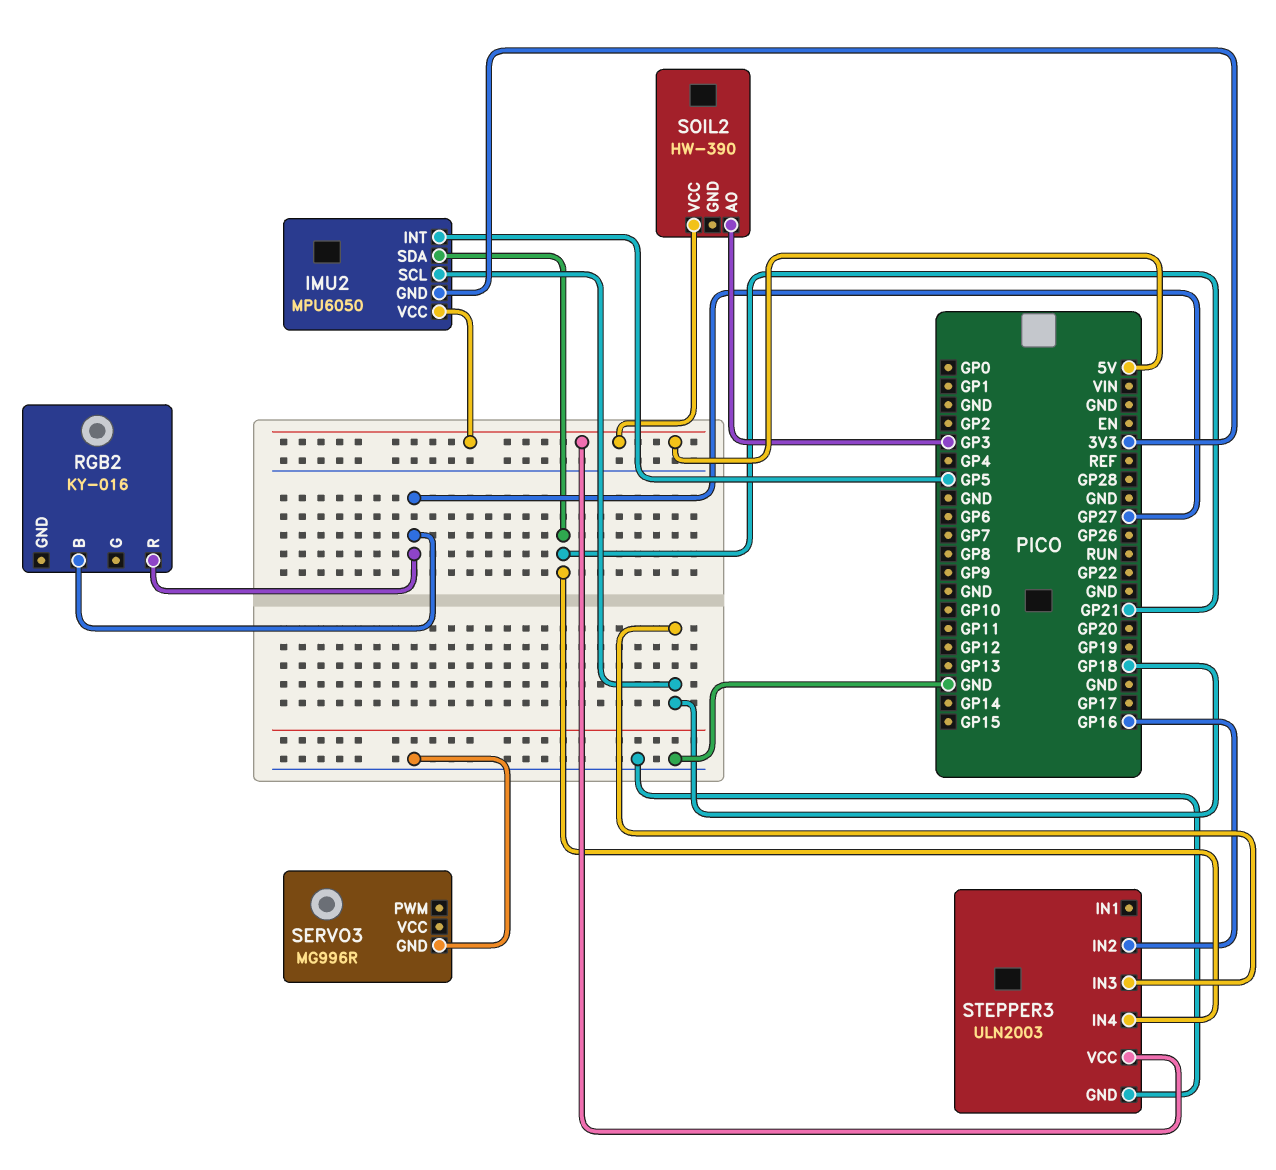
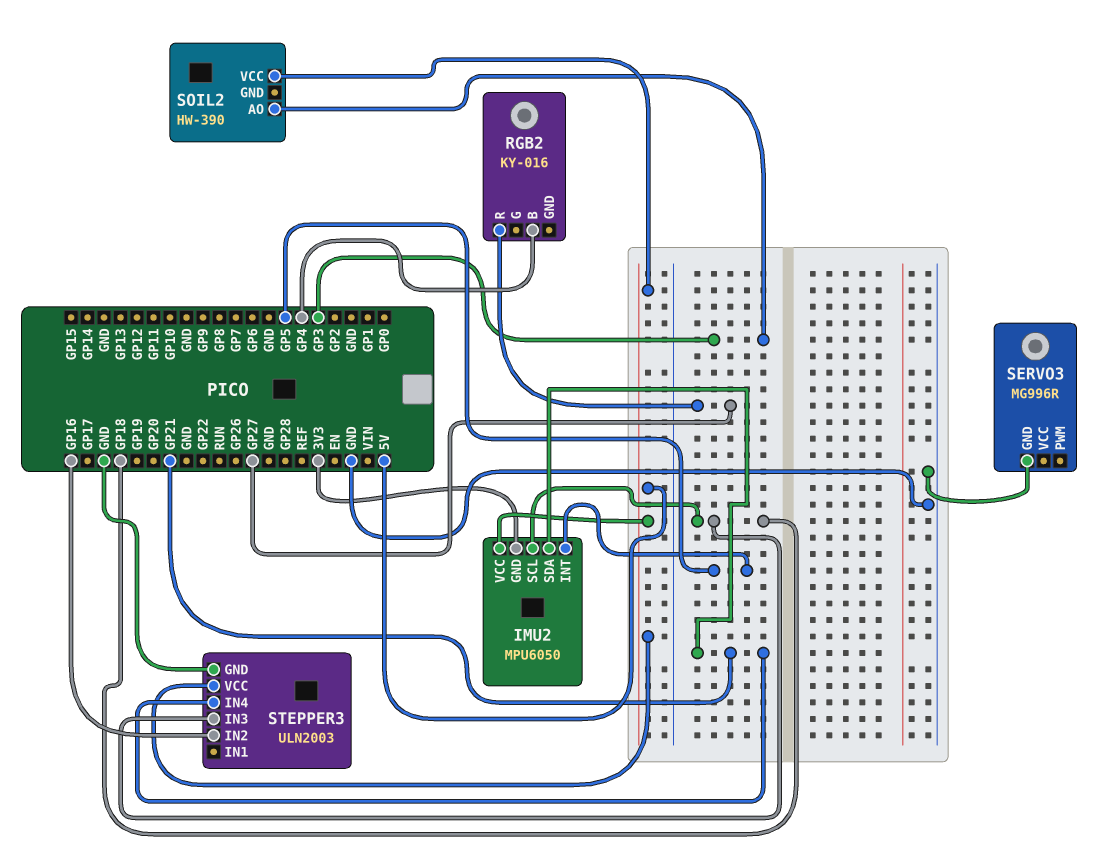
RGB2 pin B: GP27 -> GP4

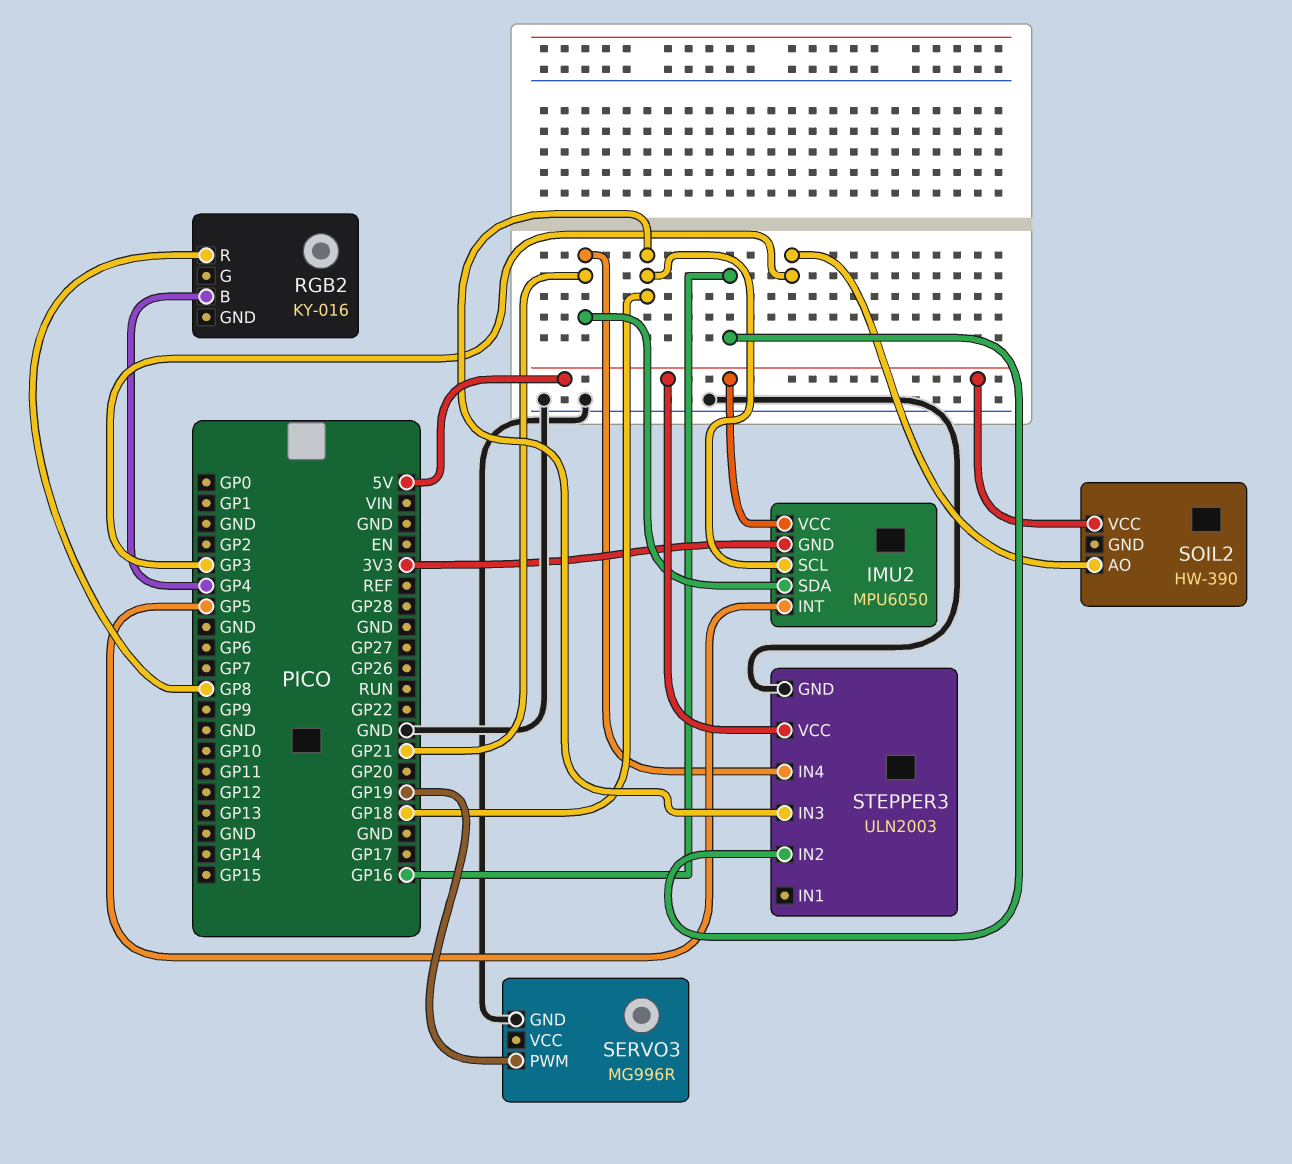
RGB2 pin R: GP27 -> GP8
SERVO3 pin PWM: none -> GP19

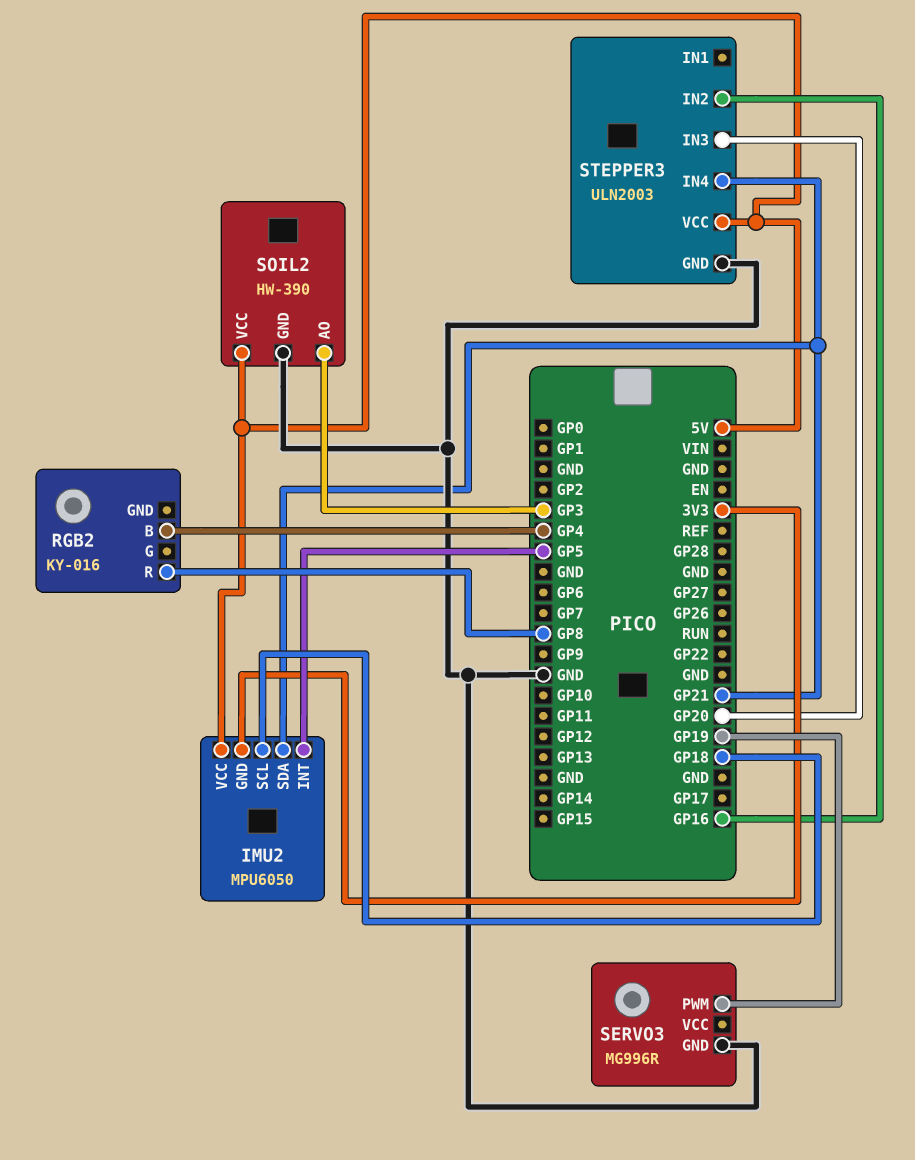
SOIL2 pin GND: none -> GND
STEPPER3 pin IN3: GP18 -> GP20

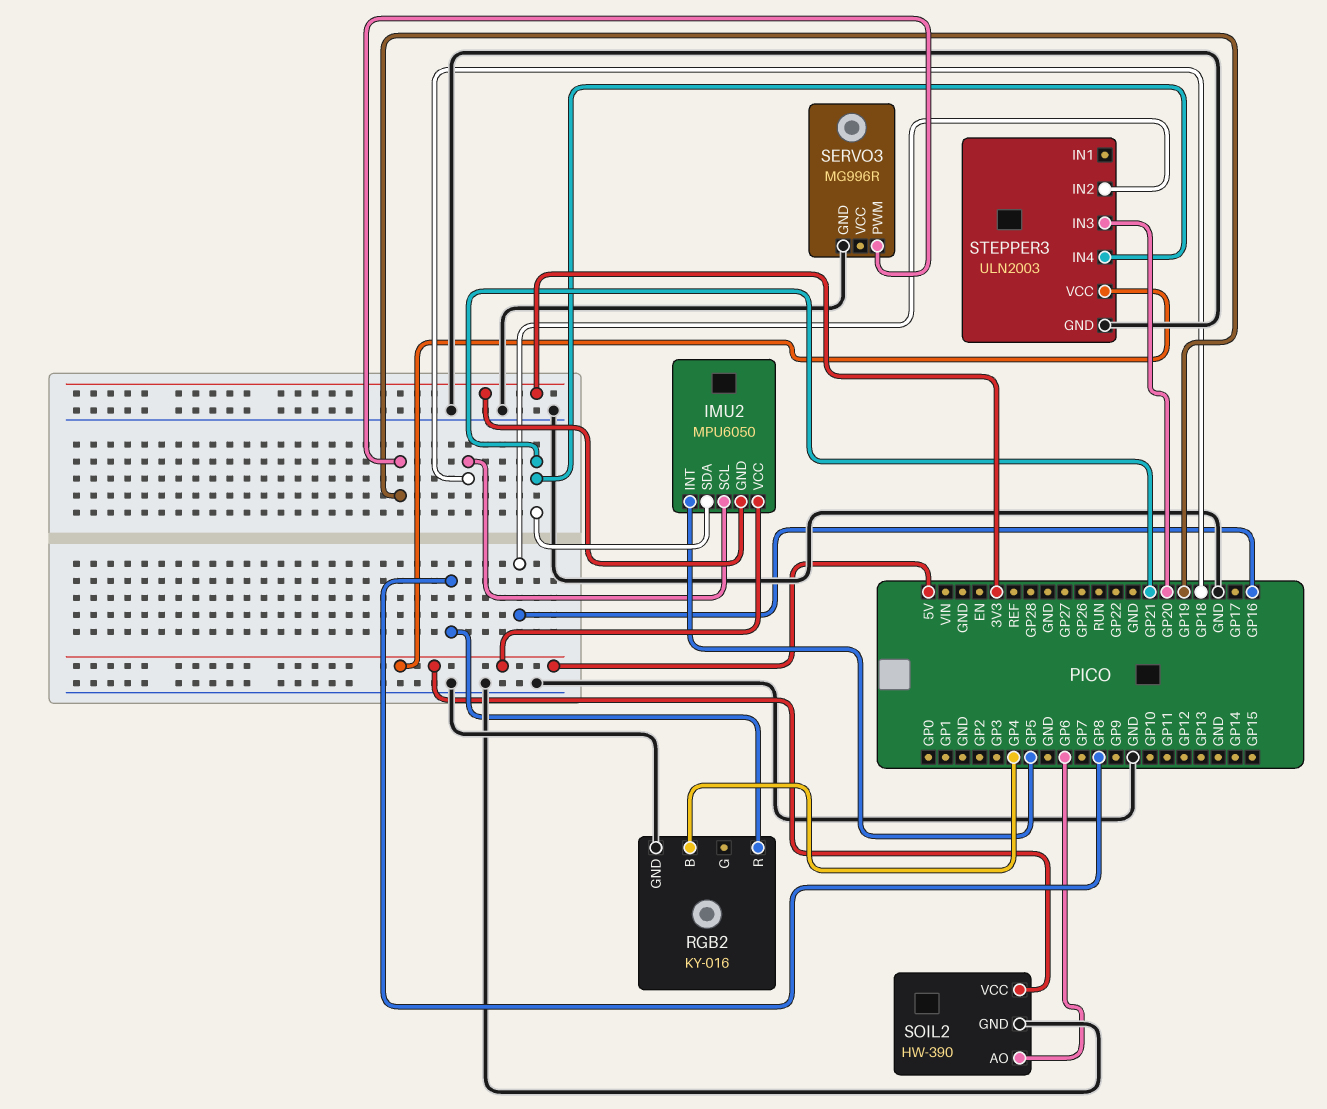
RGB2 pin GND: none -> GND
SOIL2 pin AO: GP3 -> GP6

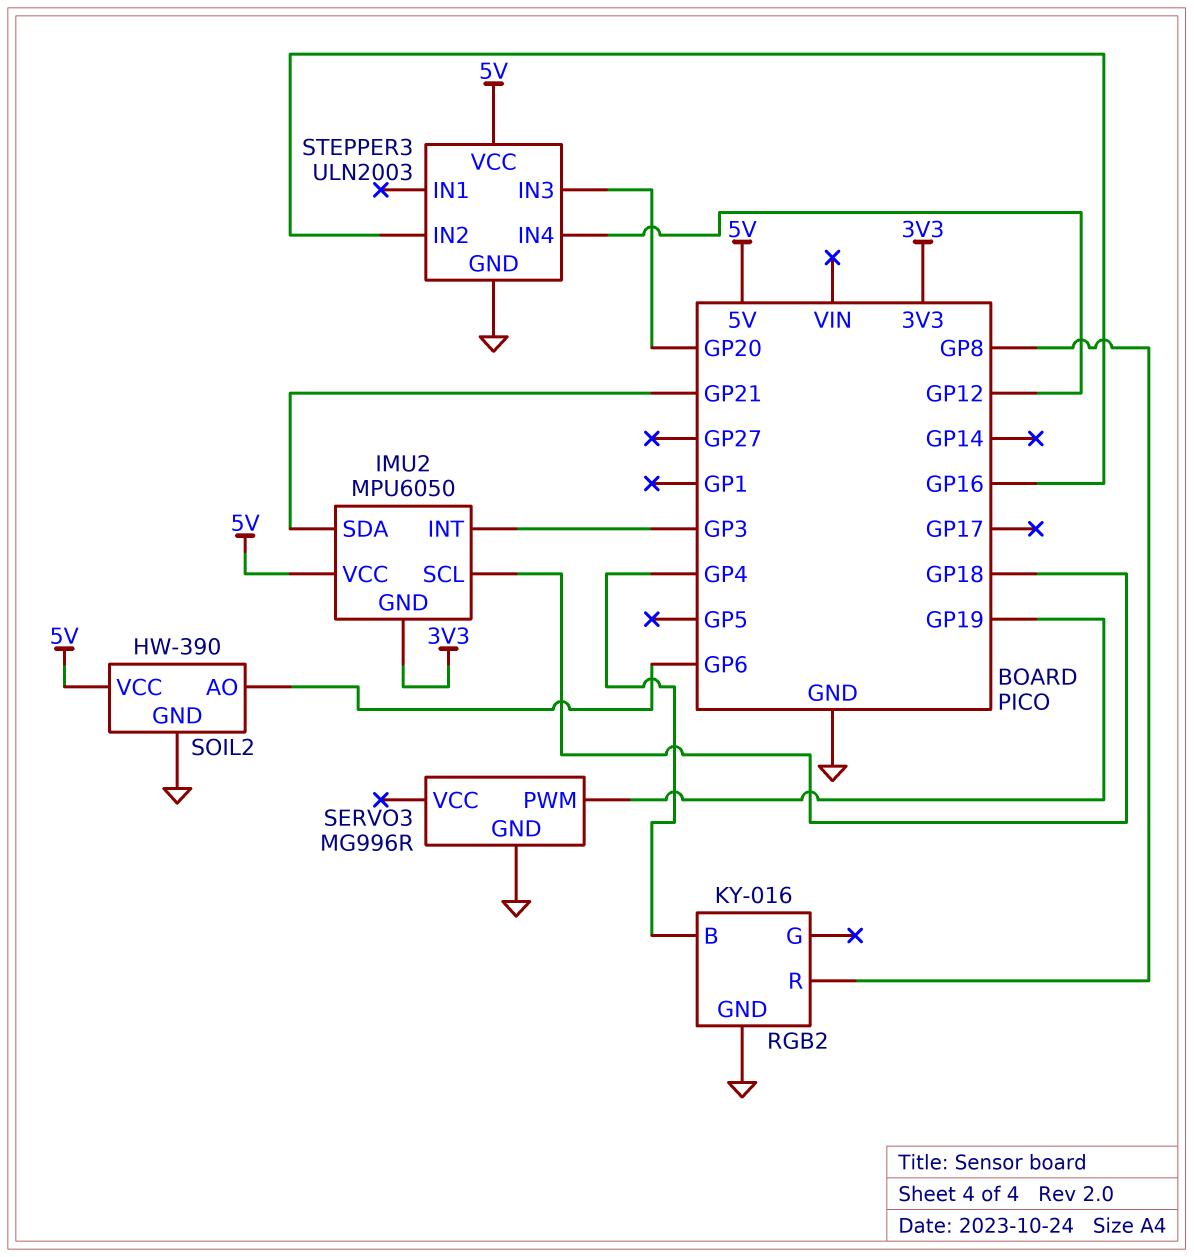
IMU2 pin INT: GP5 -> GP3
STEPPER3 pin IN4: GP21 -> GP12

